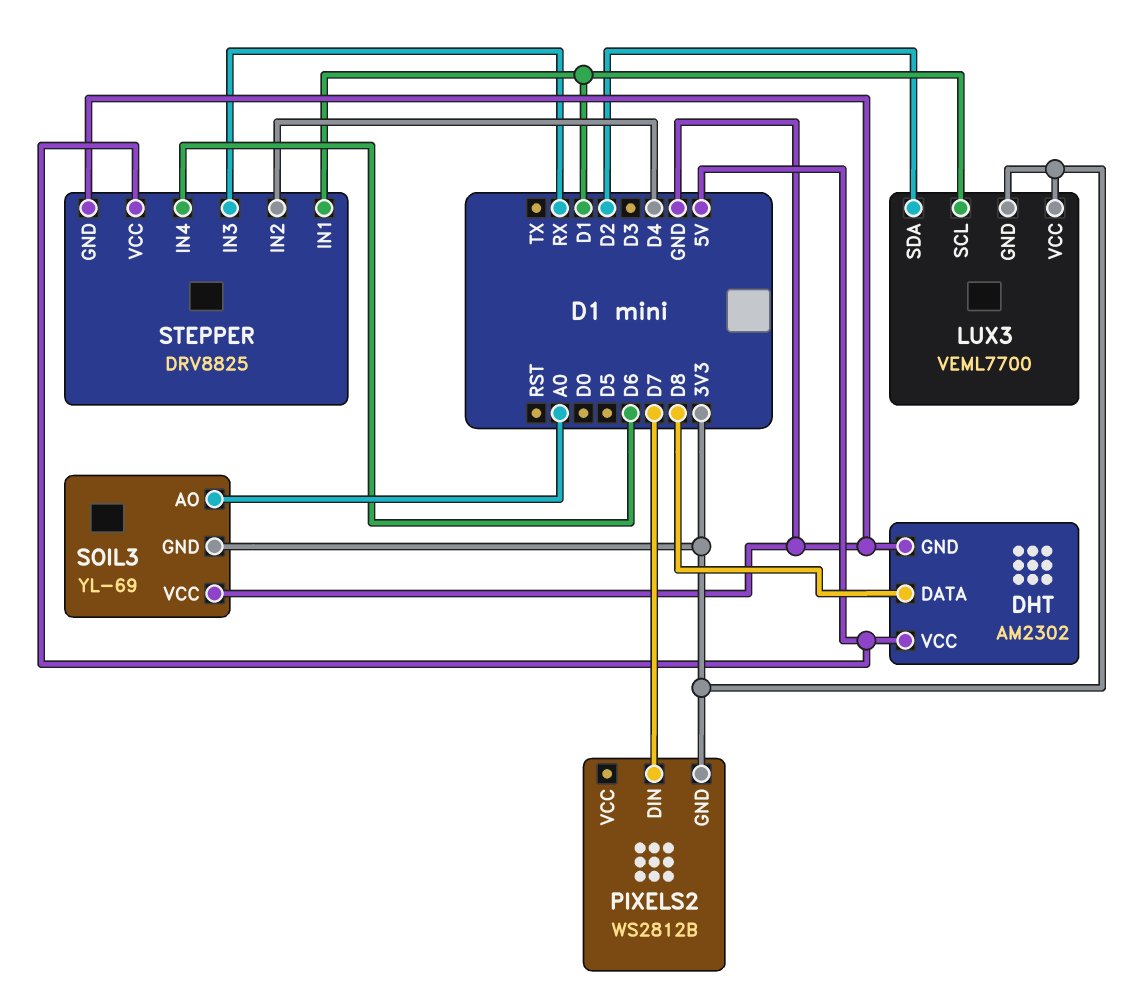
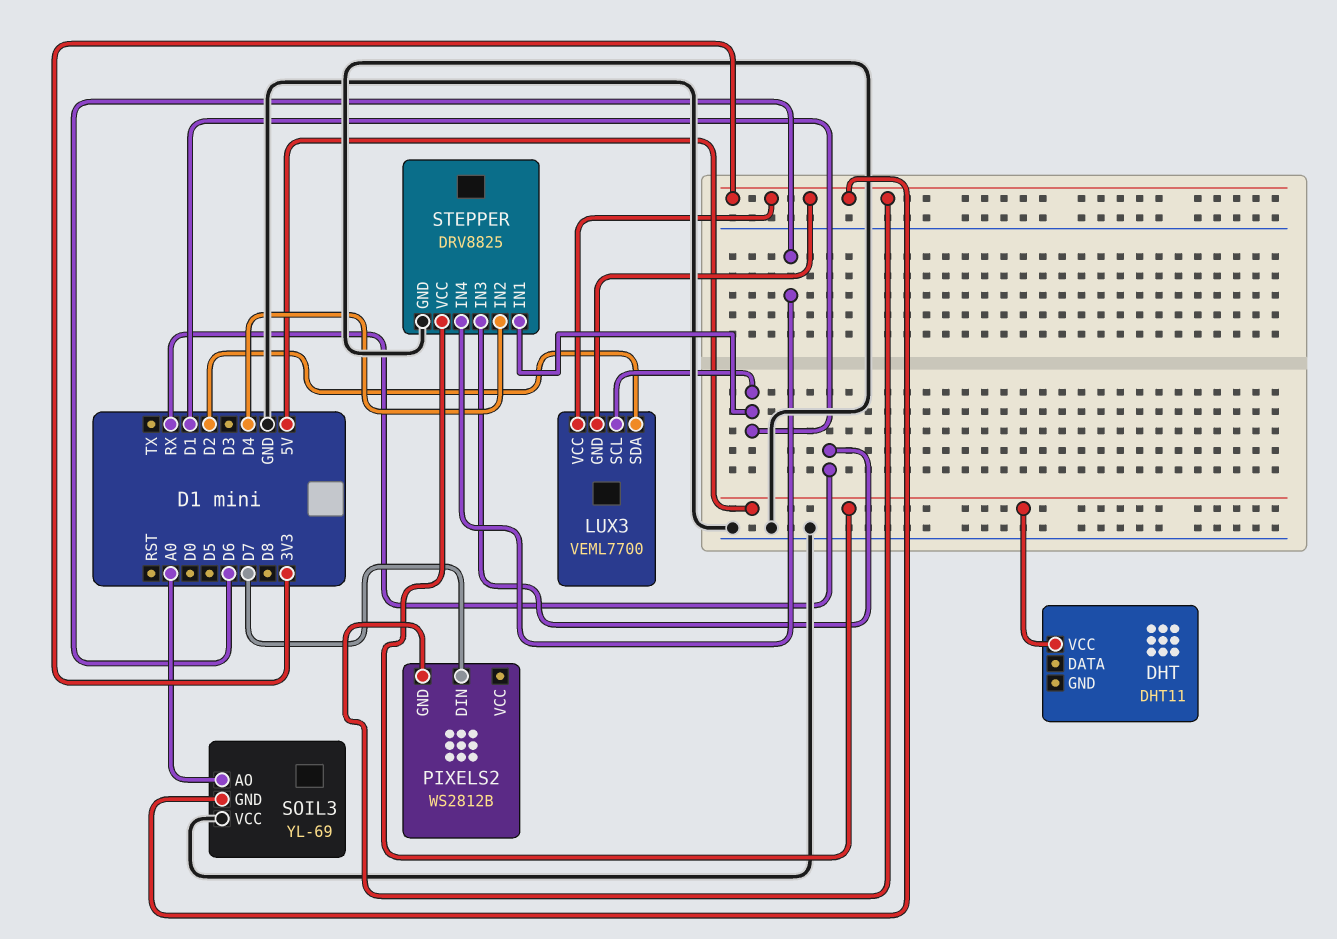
DHT: AM2302 -> DHT11
DHT pin DATA: D8 -> none
DHT pin GND: GND -> none

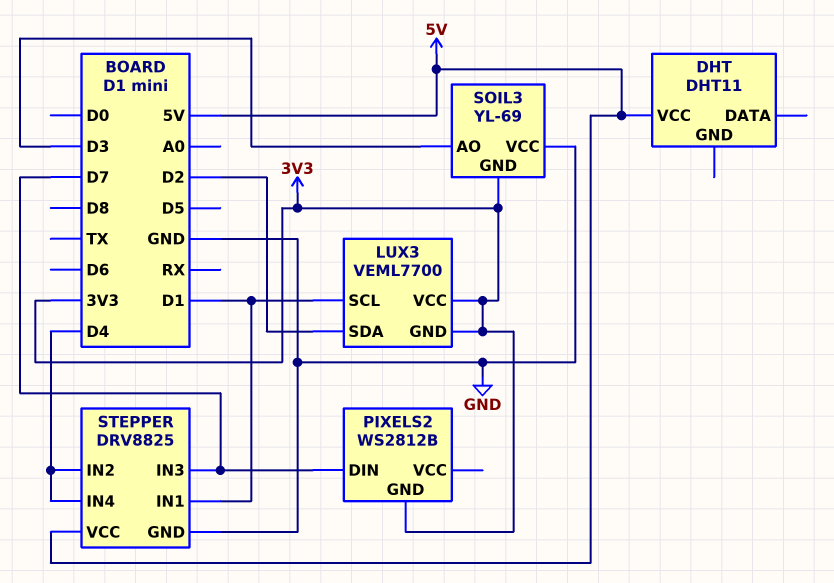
SOIL3 pin AO: A0 -> D3
STEPPER pin IN3: RX -> D7
STEPPER pin IN4: D6 -> D4

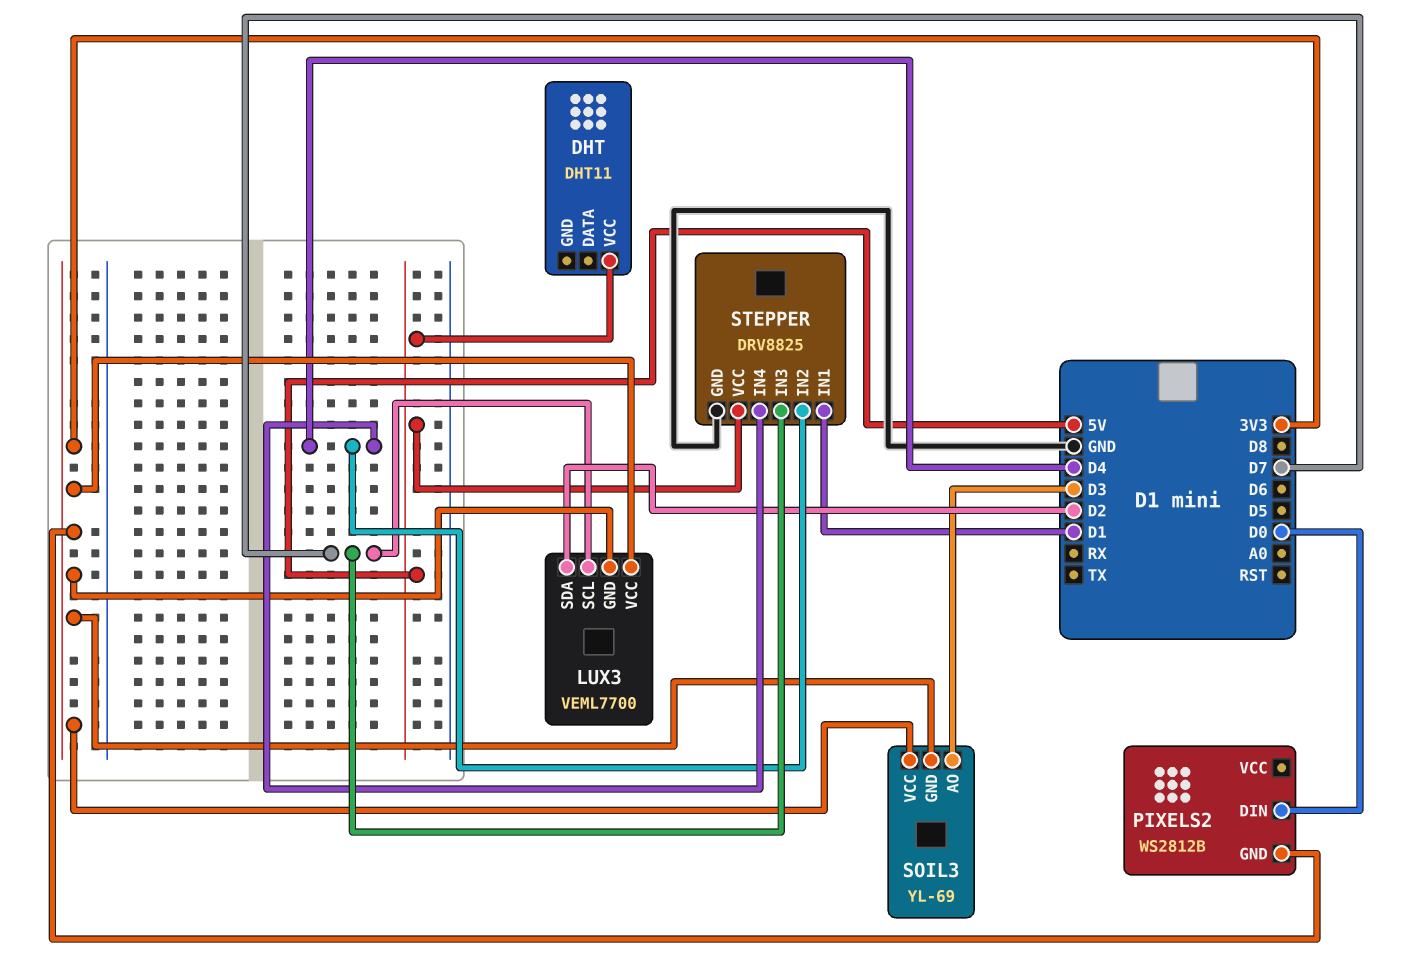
LUX3 pin SCL: D1 -> D7
PIXELS2 pin DIN: D7 -> D0
SOIL3 pin VCC: GND -> 3V3

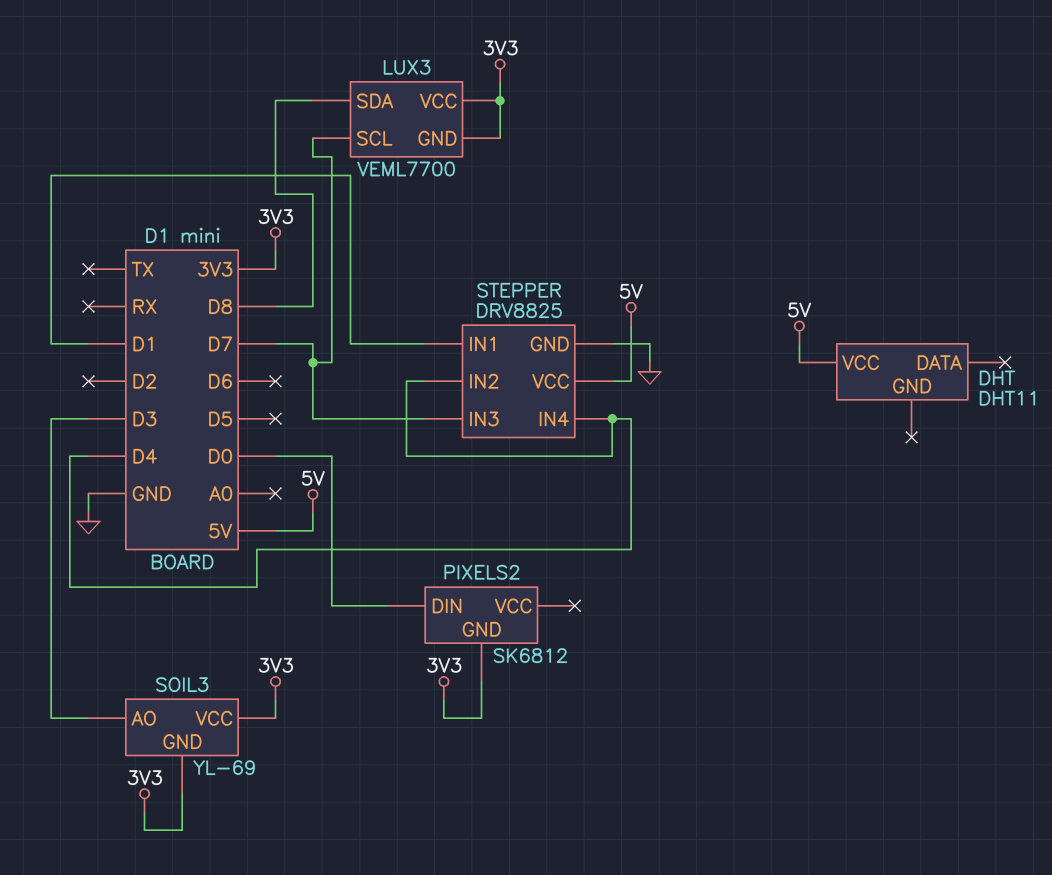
LUX3 pin SDA: D2 -> D8
PIXELS2: WS2812B -> SK6812

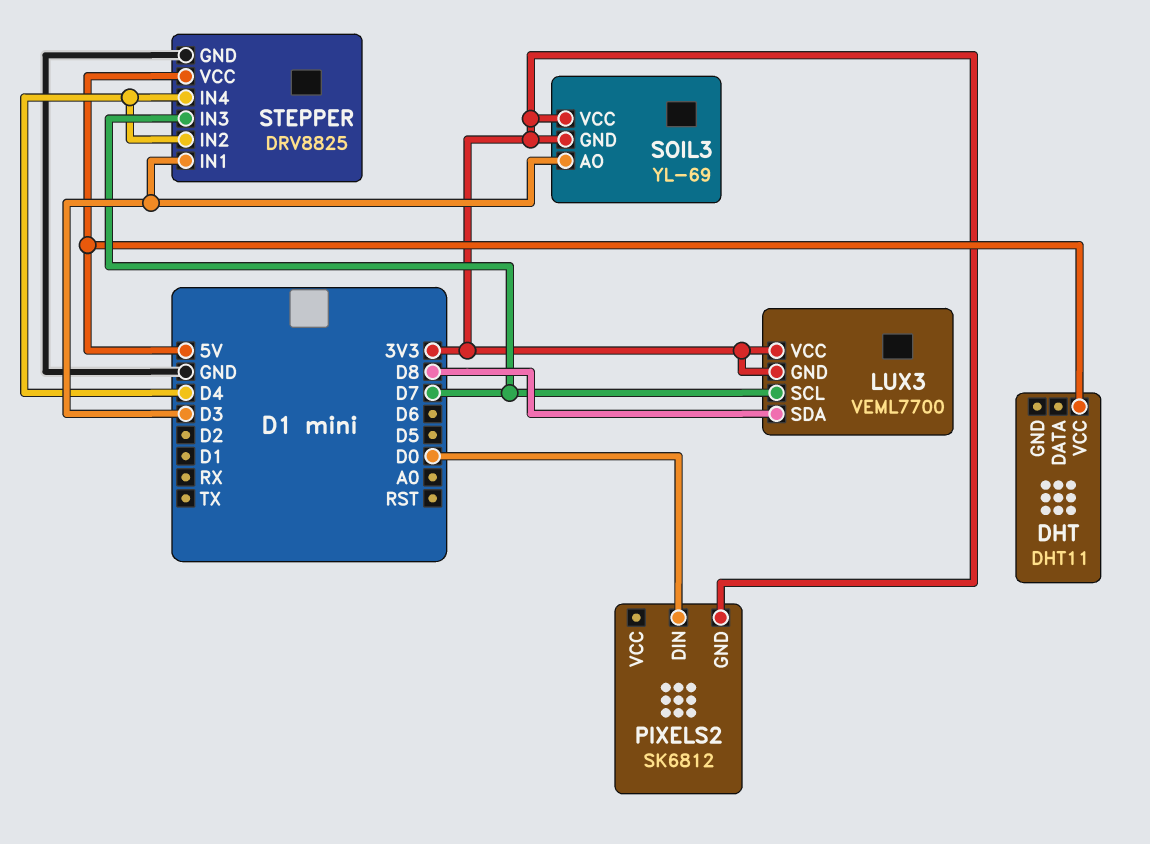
STEPPER pin IN1: D1 -> D3

